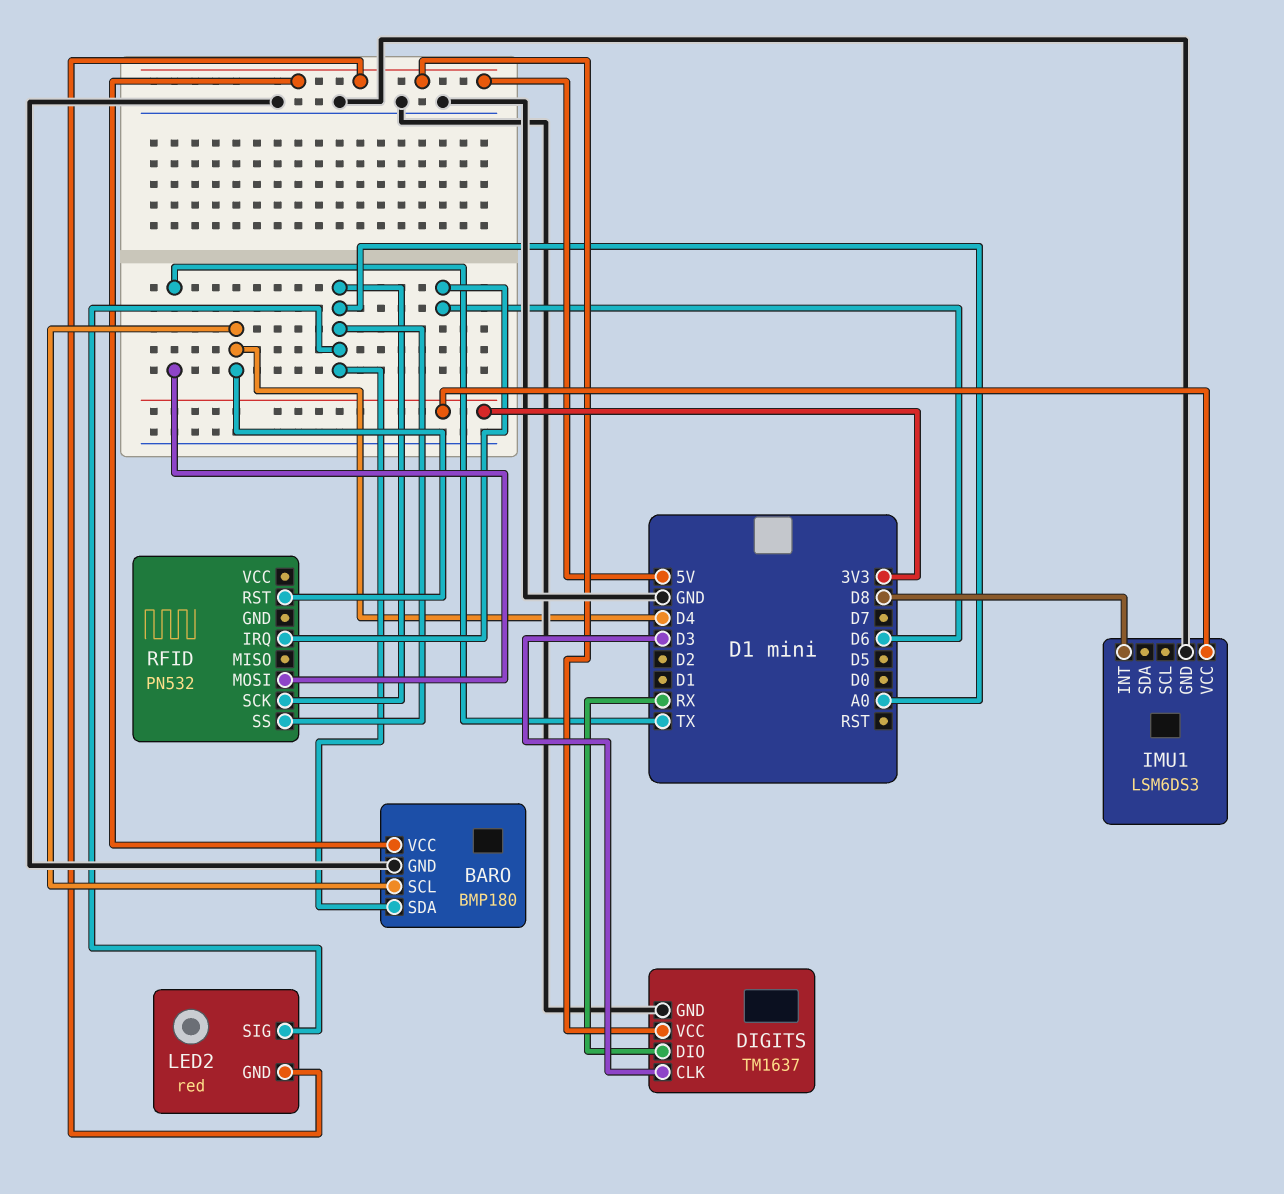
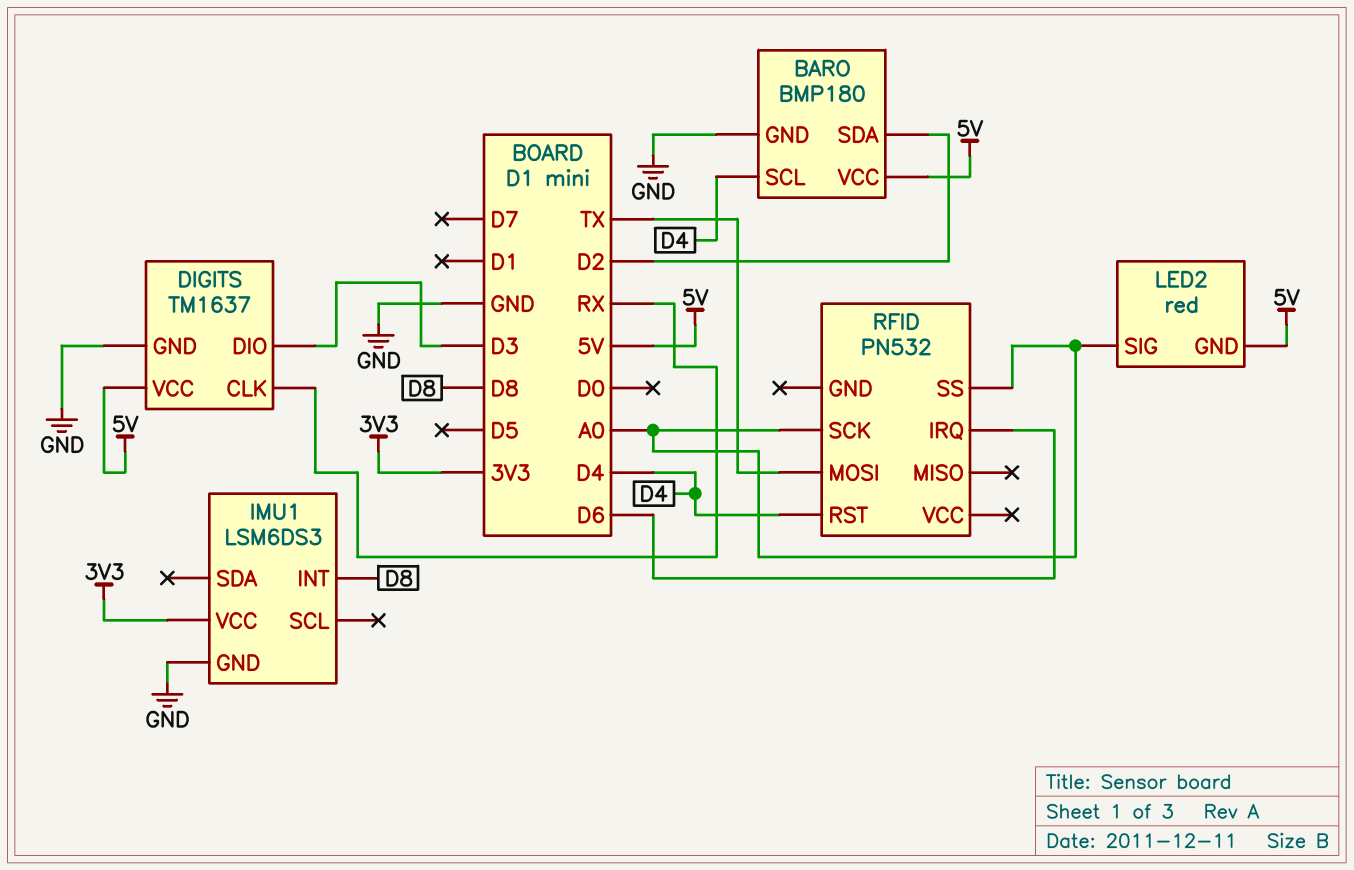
BARO pin SDA: A0 -> D2
DIGITS pin CLK: D3 -> RX
DIGITS pin DIO: RX -> D3

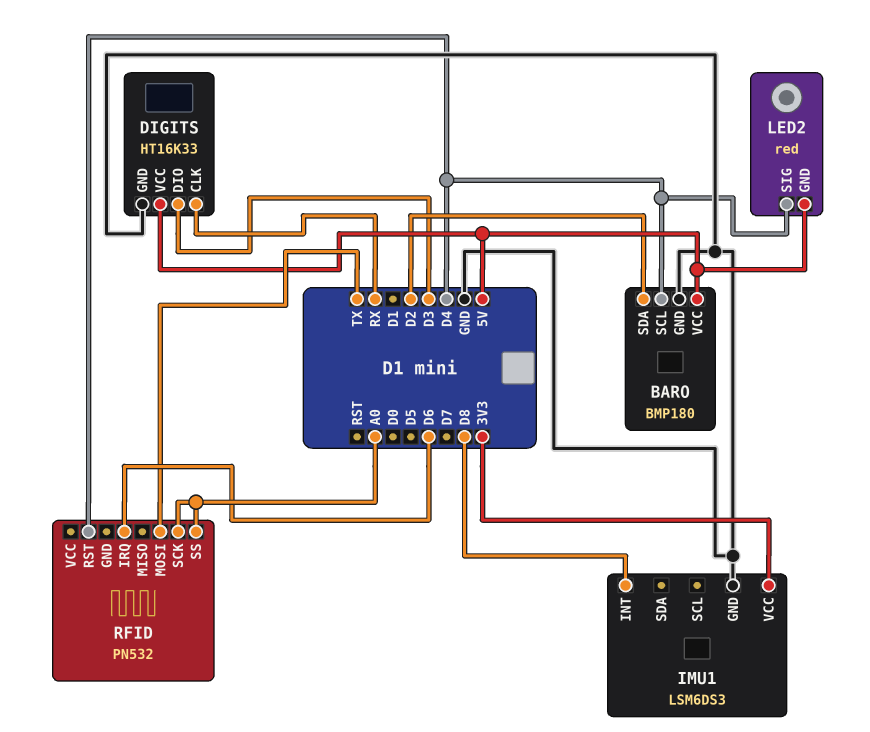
DIGITS: TM1637 -> HT16K33
LED2 pin SIG: A0 -> D4

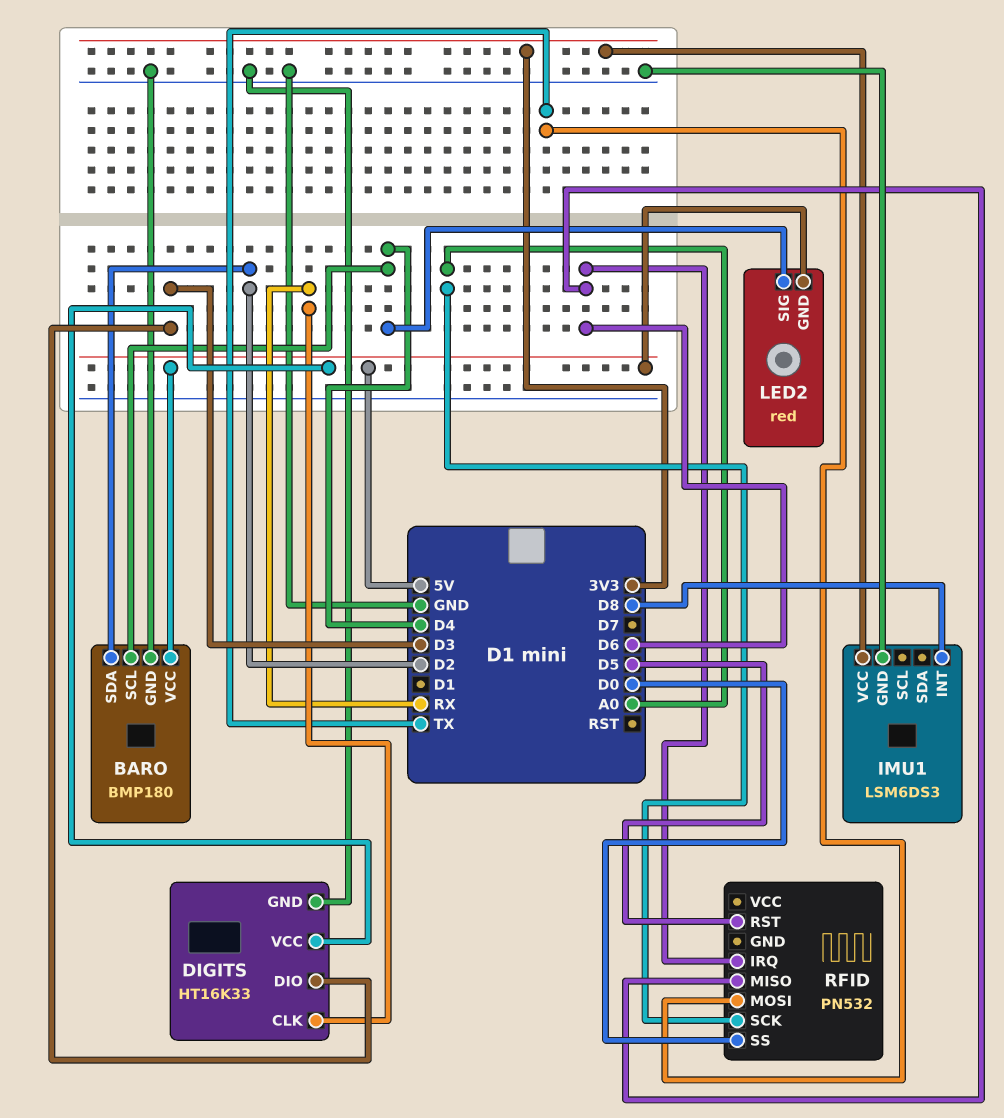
RFID pin MISO: none -> D6
RFID pin RST: D4 -> D5
RFID pin SS: A0 -> D0

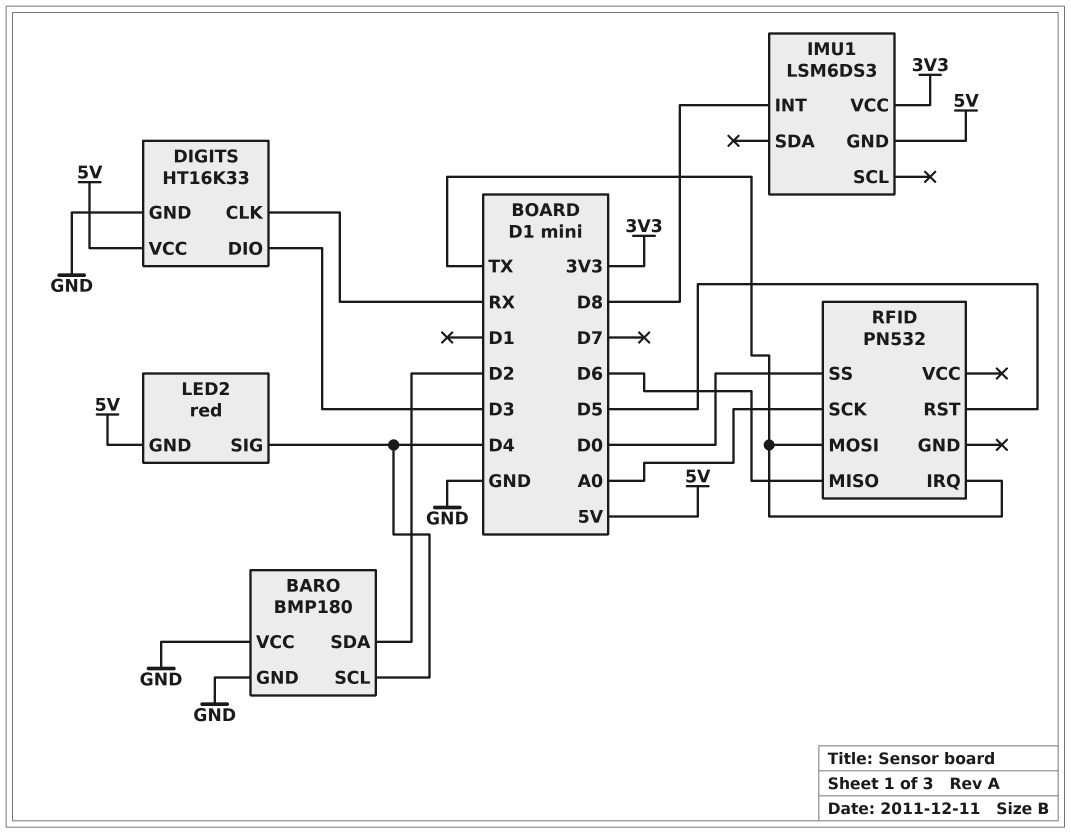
BARO pin VCC: 5V -> GND
IMU1 pin GND: GND -> 5V
RFID pin IRQ: D6 -> TX

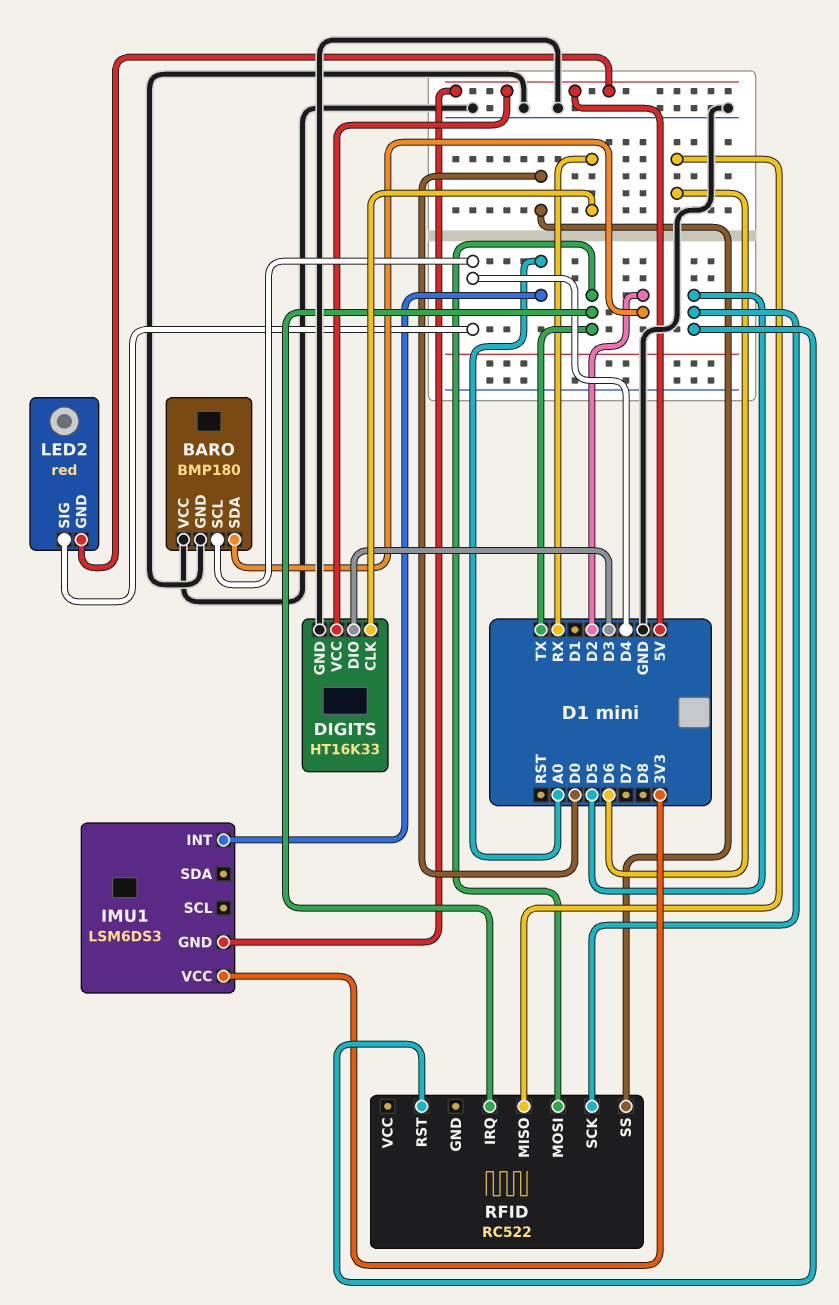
IMU1 pin INT: D8 -> A0
RFID: PN532 -> RC522
RFID pin SCK: A0 -> D5

